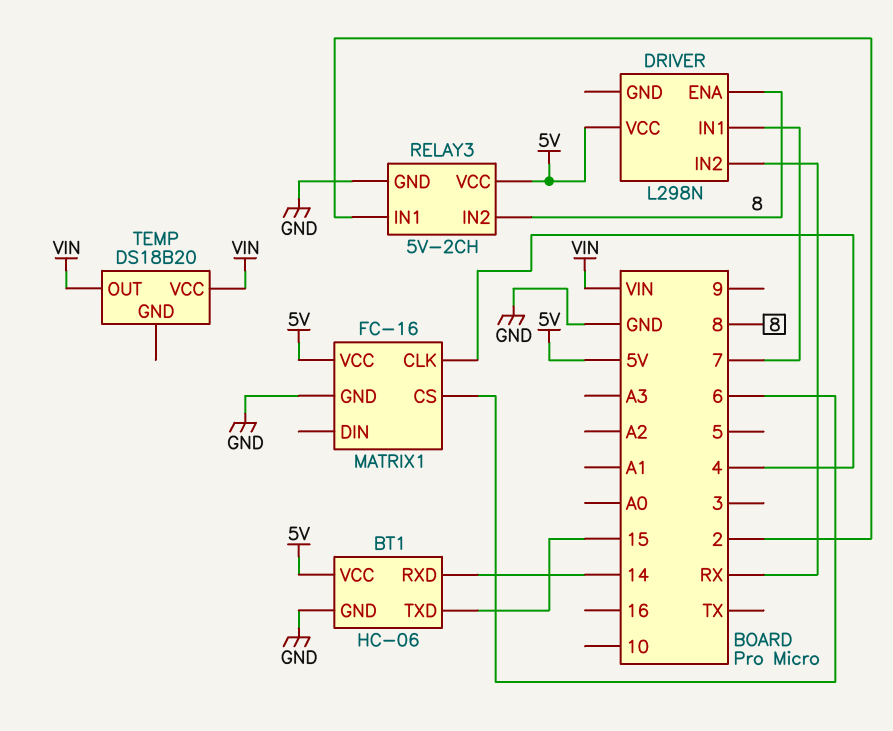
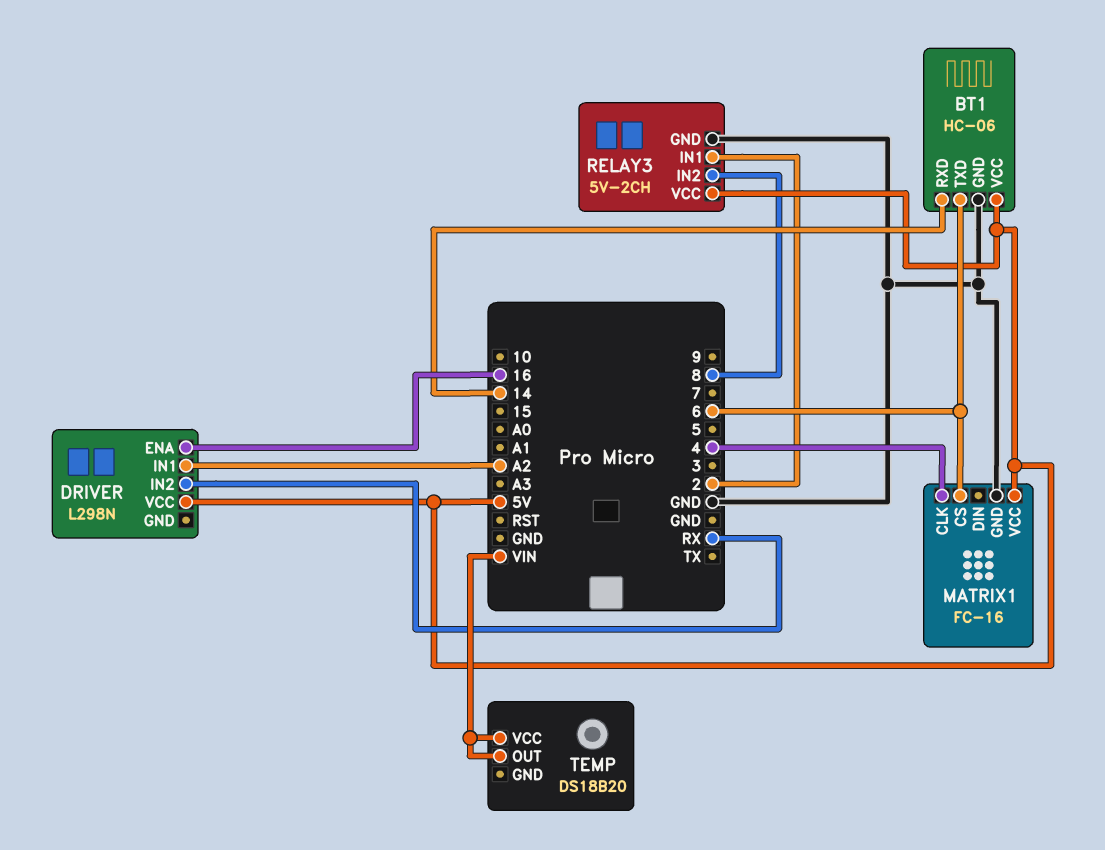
BT1 pin TXD: 15 -> 6
DRIVER pin ENA: 8 -> 16
DRIVER pin IN1: 7 -> A2

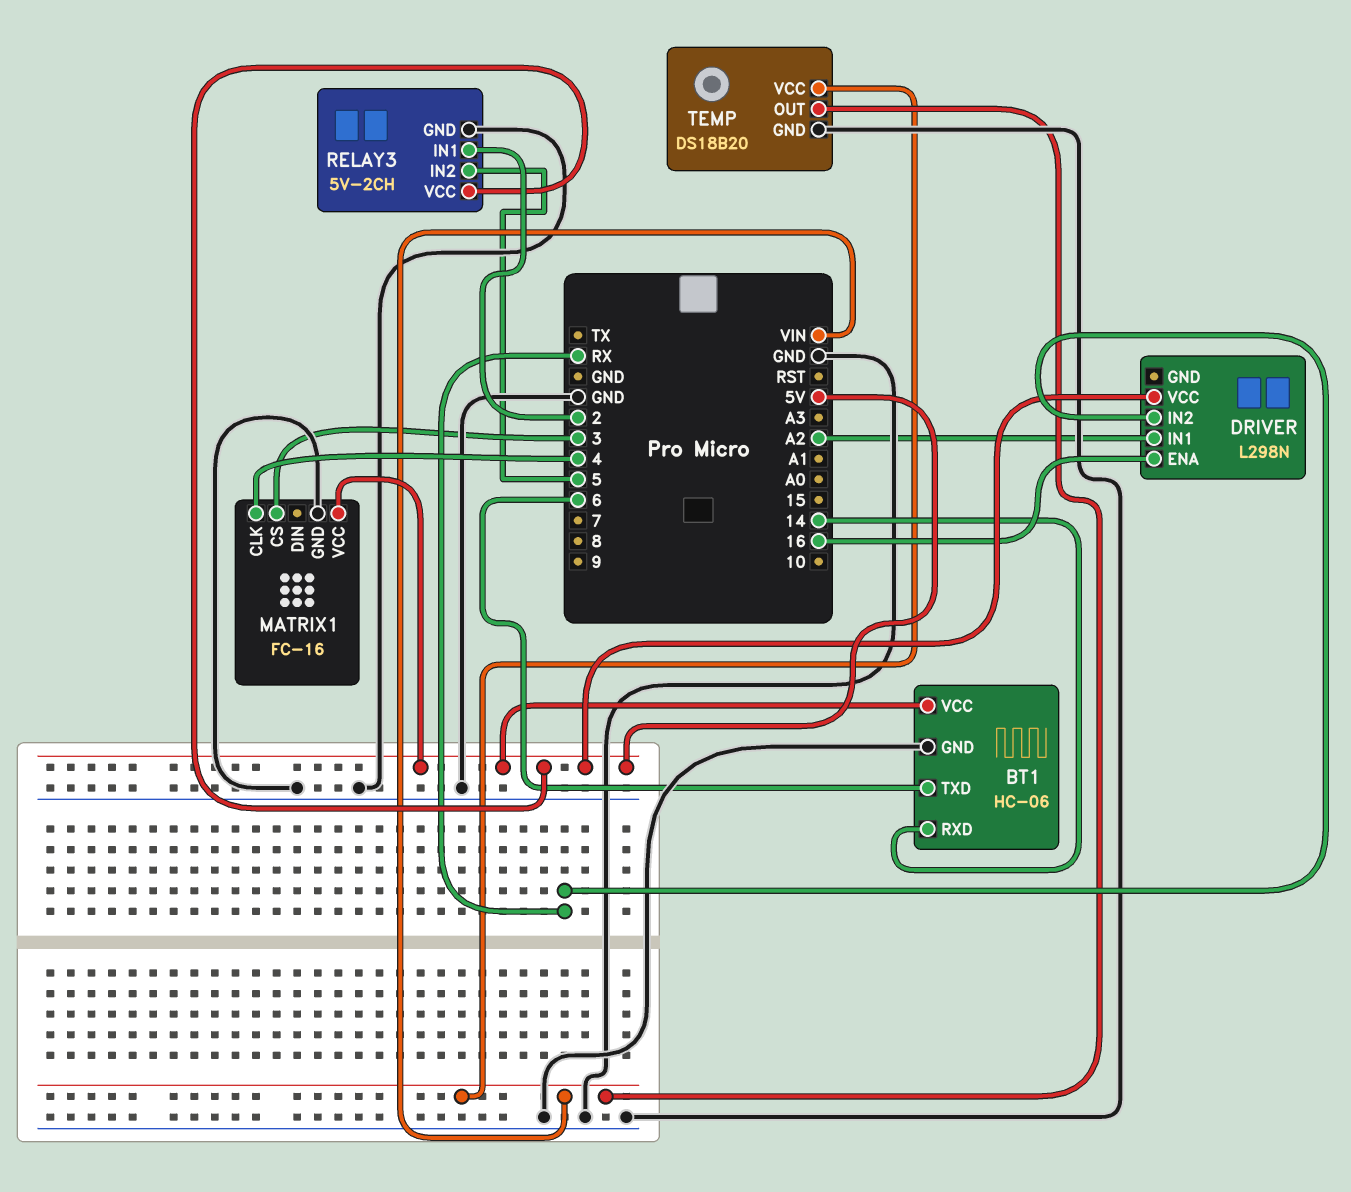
MATRIX1 pin CS: 6 -> 3
RELAY3 pin IN2: 8 -> 5
TEMP pin GND: none -> GND

